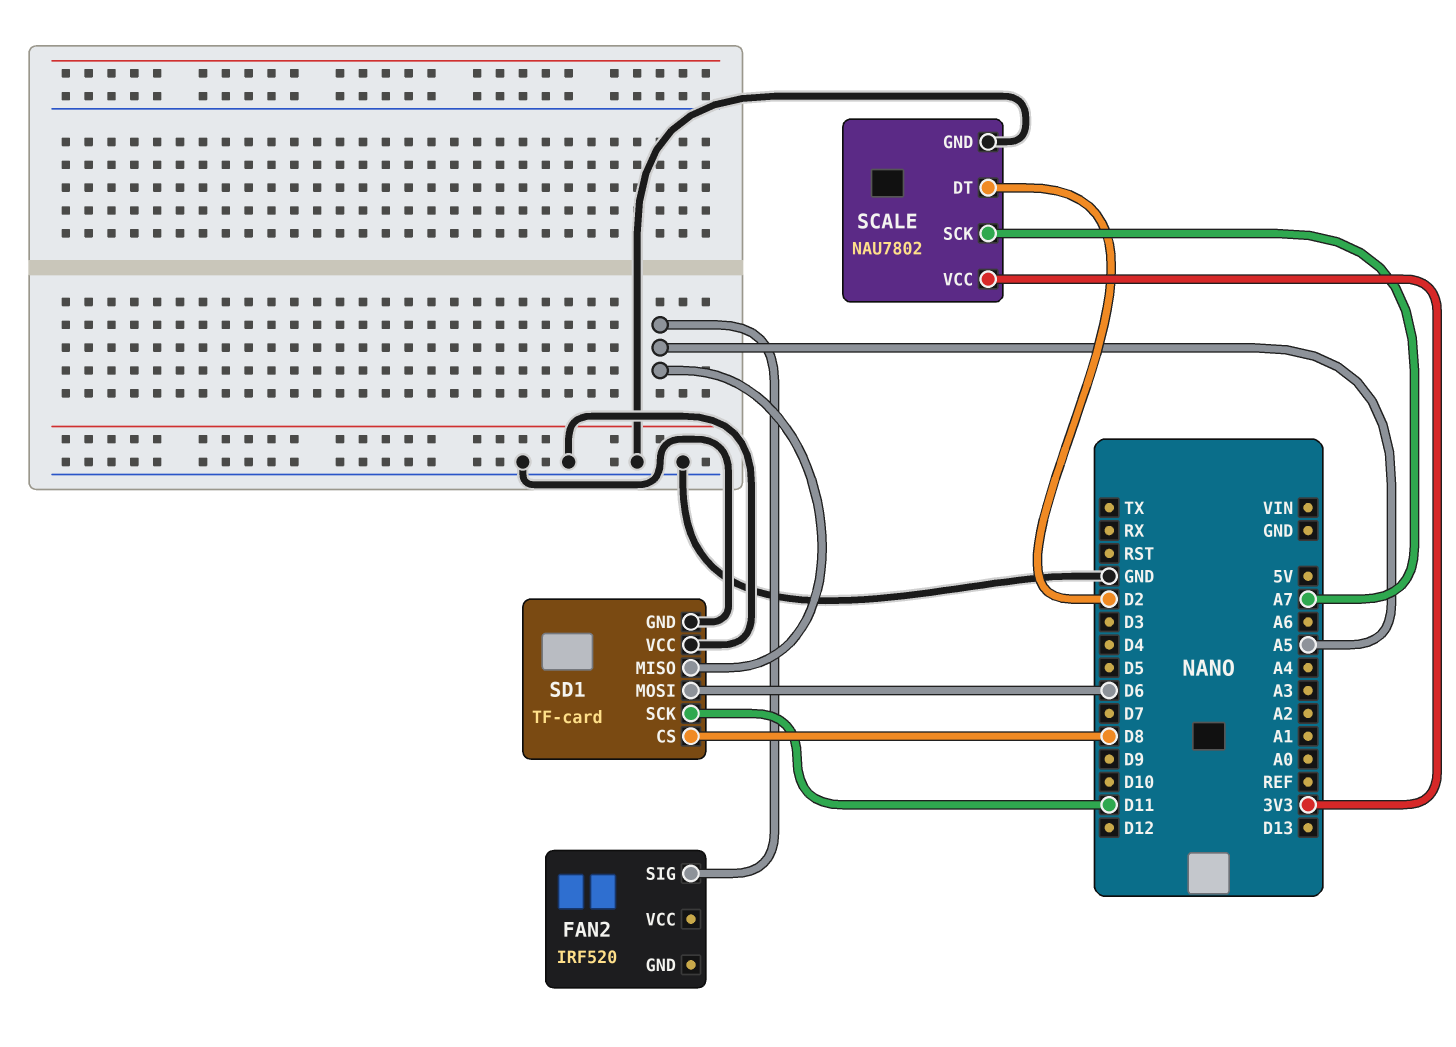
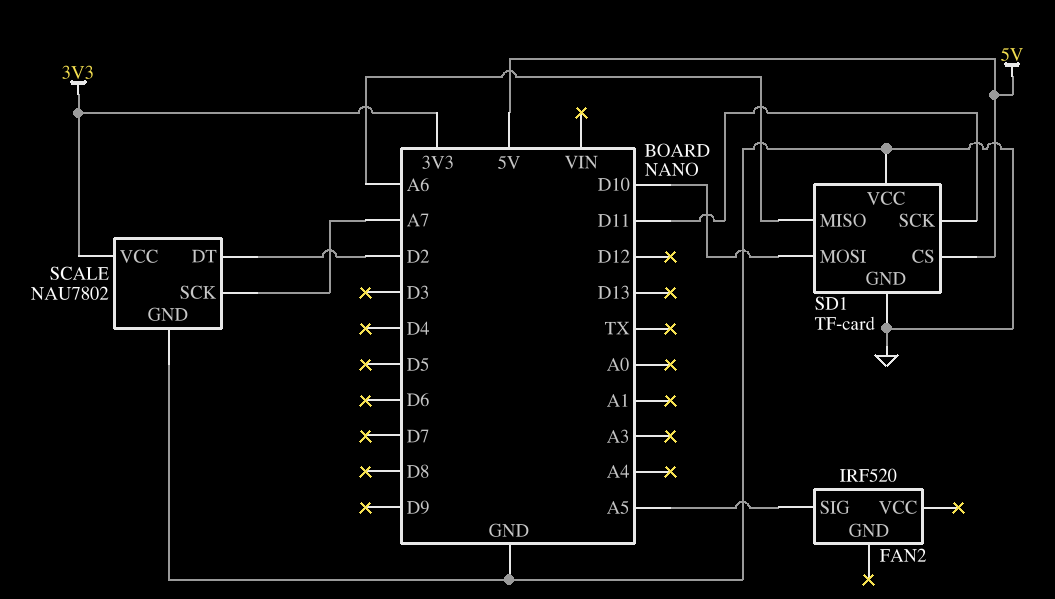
SD1 pin CS: D8 -> 5V
SD1 pin MISO: A5 -> A6
SD1 pin MOSI: D6 -> D10

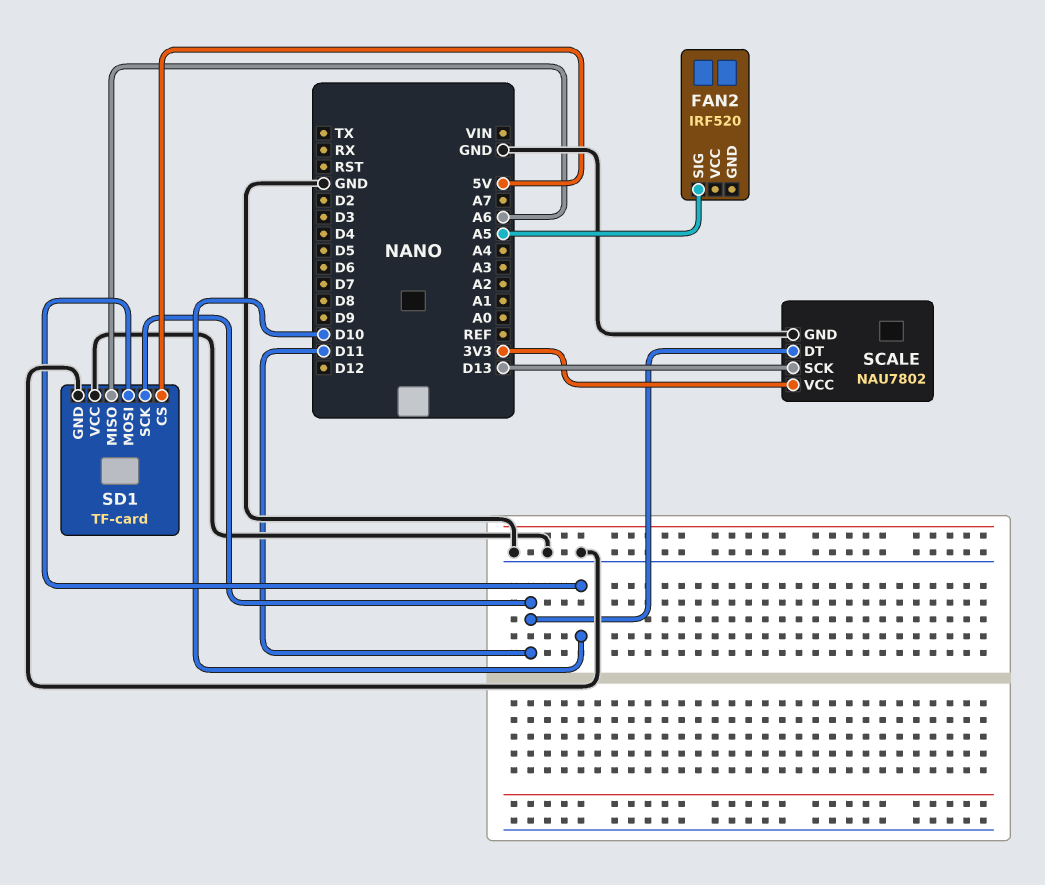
SCALE pin DT: D2 -> D11
SCALE pin SCK: A7 -> D13

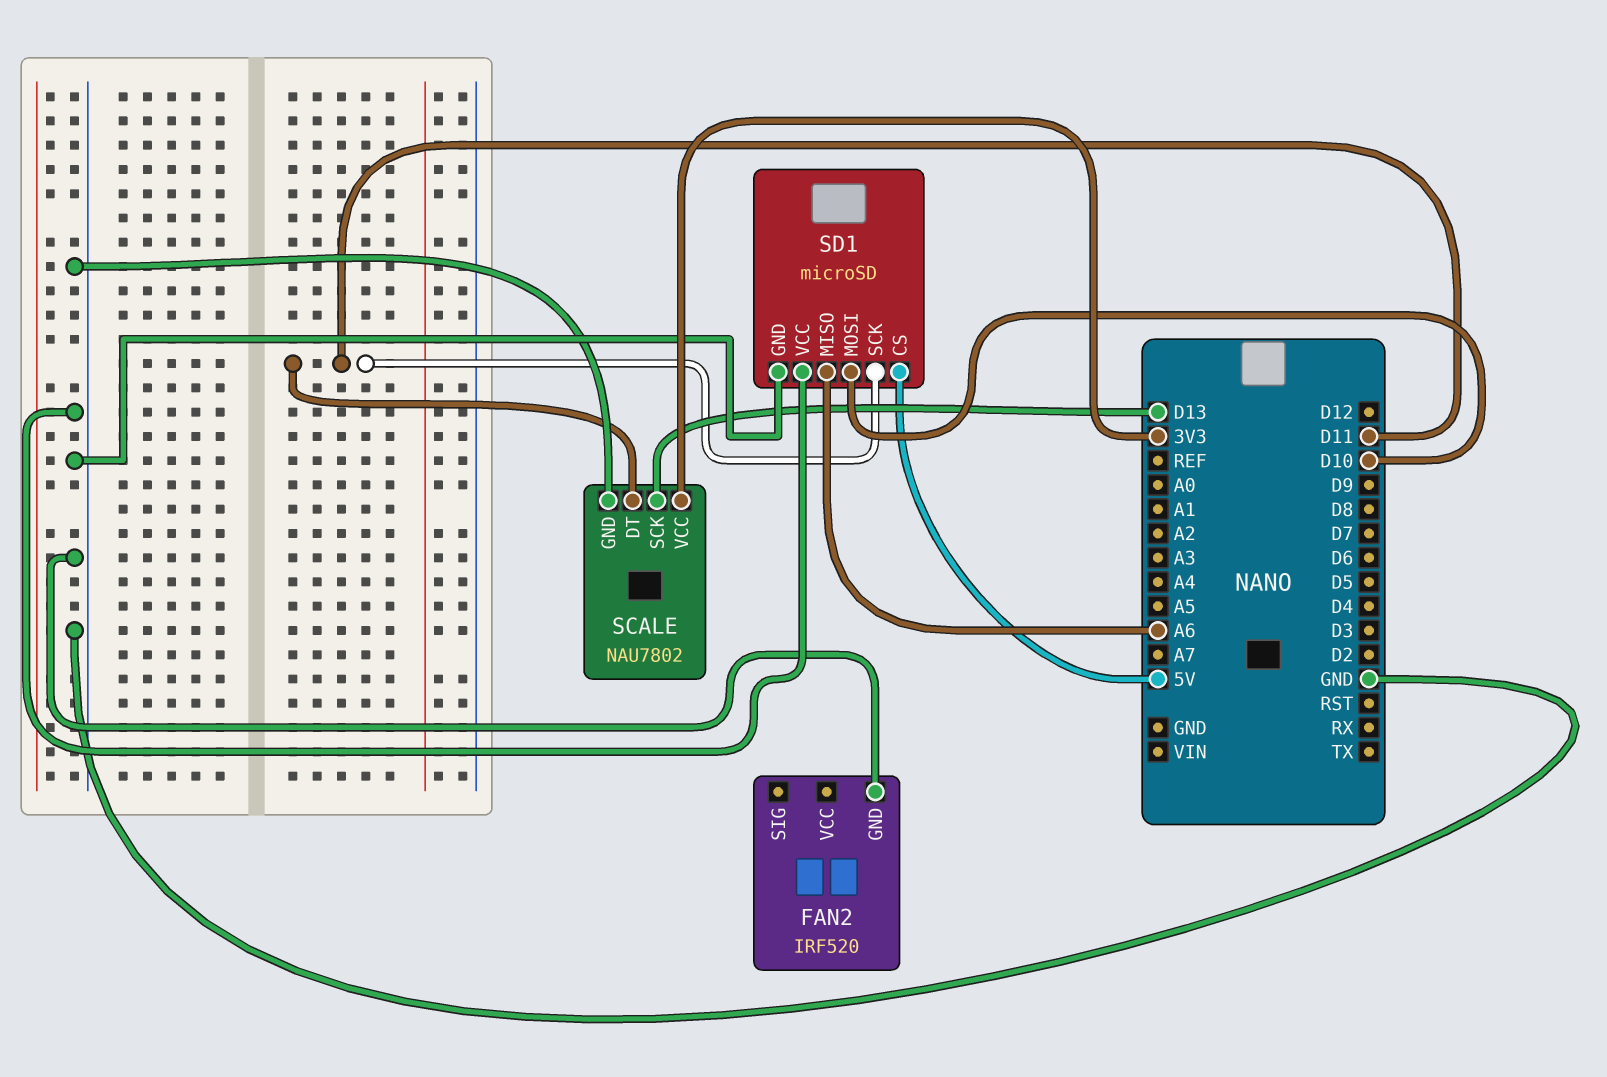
FAN2 pin GND: none -> GND
FAN2 pin SIG: A5 -> none
SD1: TF-card -> microSD

